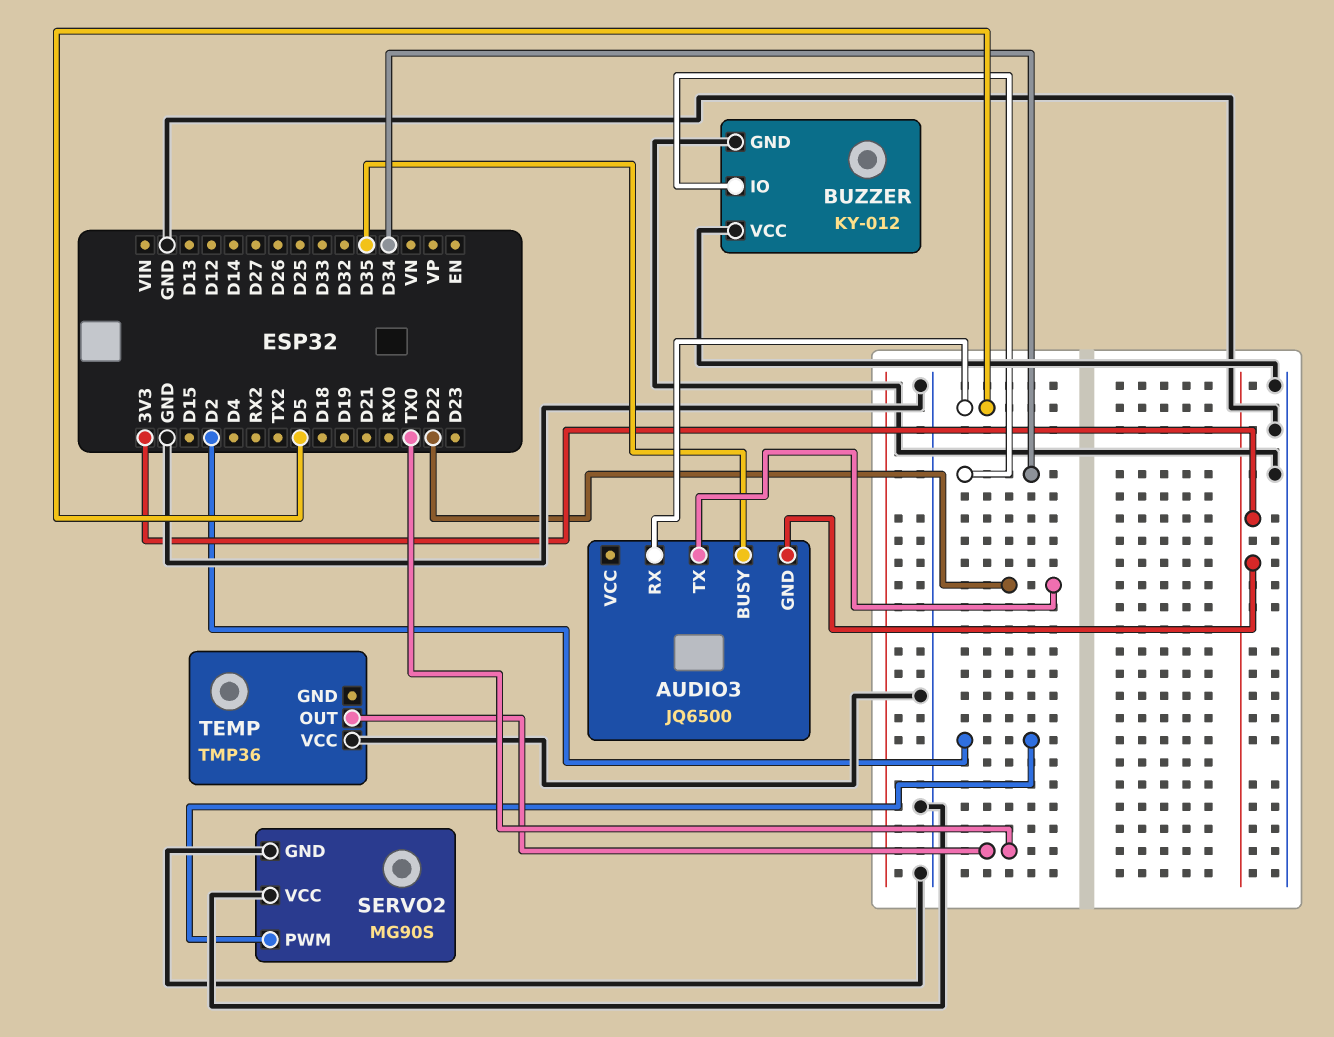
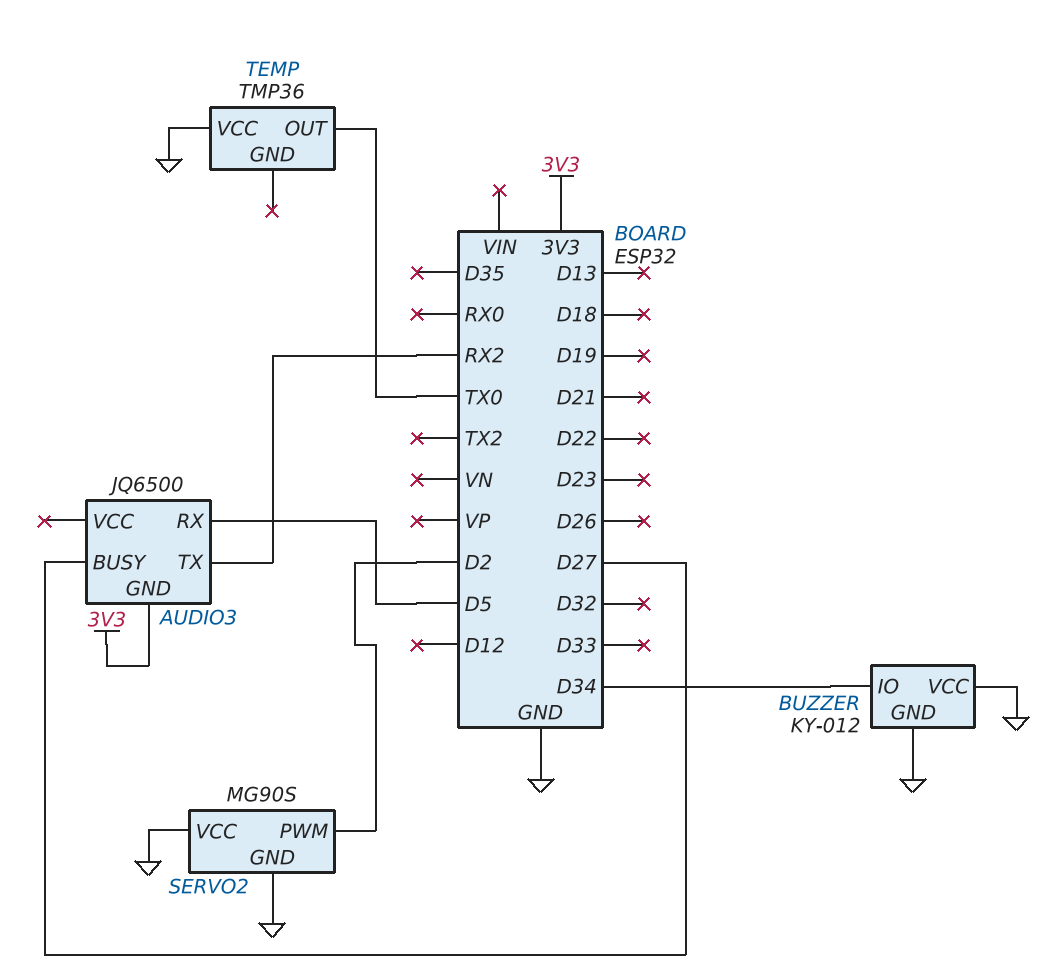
AUDIO3 pin BUSY: D35 -> D27
AUDIO3 pin TX: D22 -> RX2

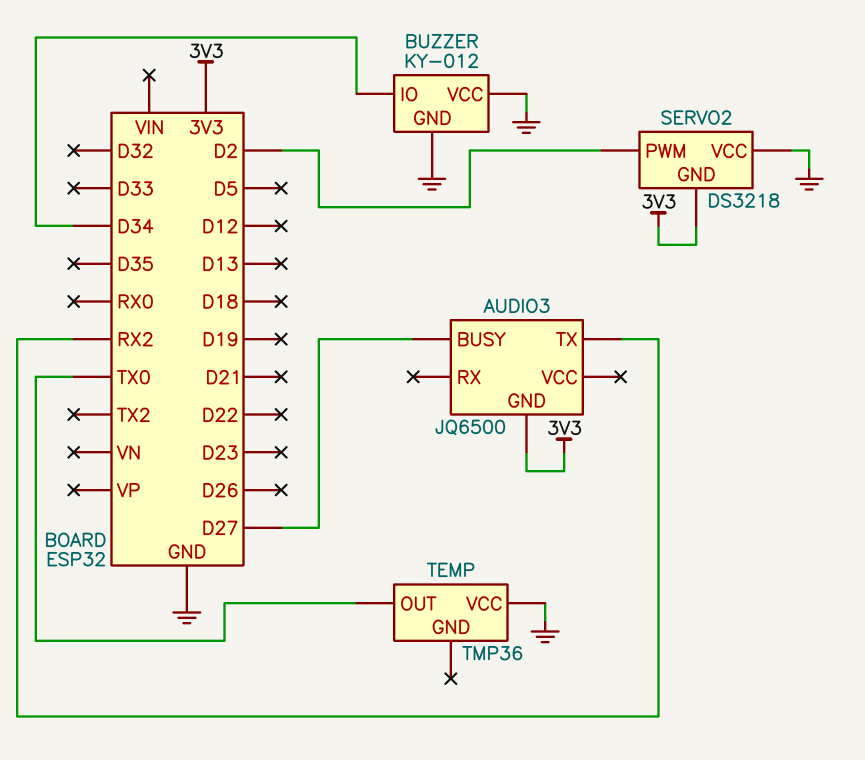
AUDIO3 pin RX: D5 -> none
SERVO2: MG90S -> DS3218
SERVO2 pin GND: GND -> 3V3

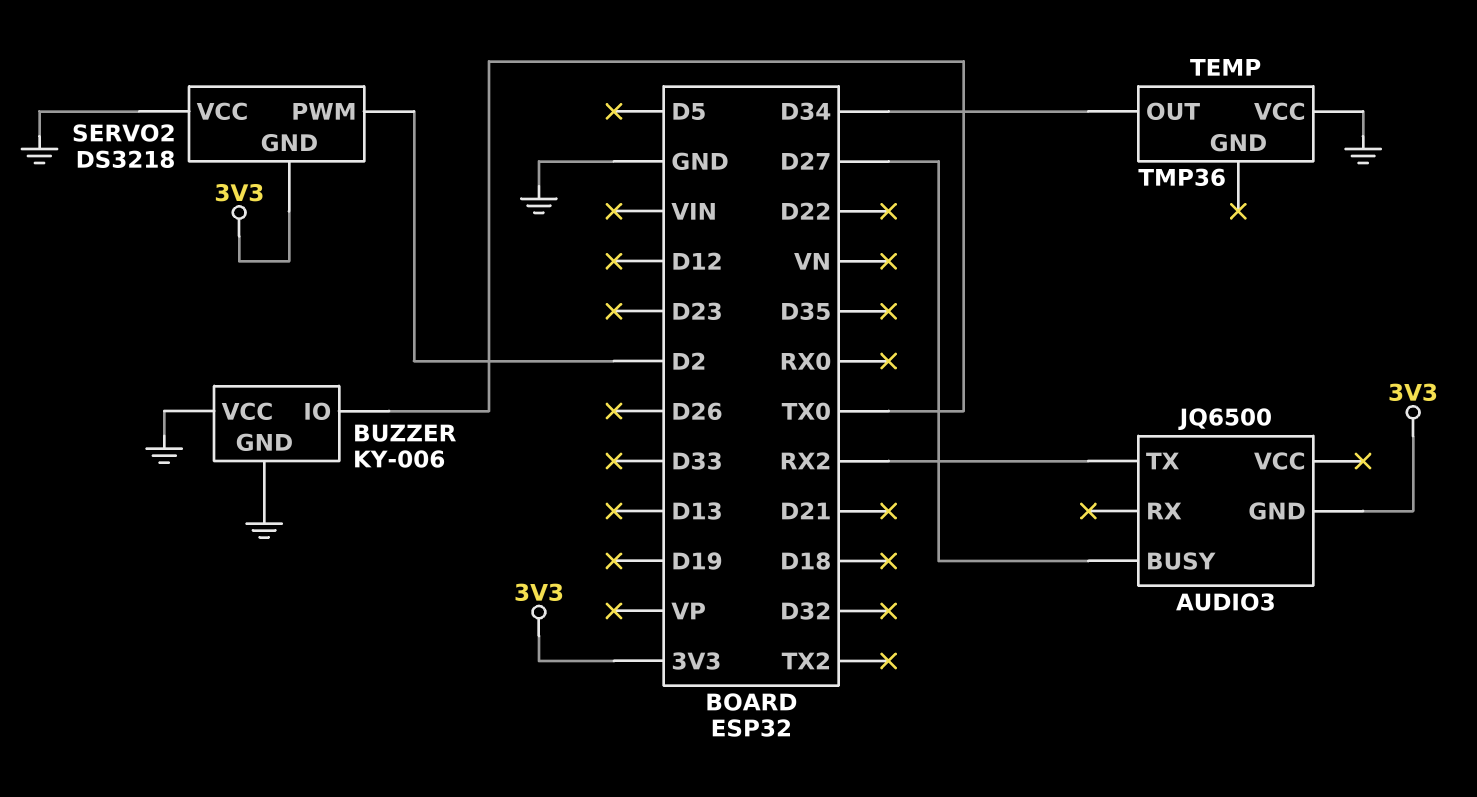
BUZZER: KY-012 -> KY-006
BUZZER pin IO: D34 -> TX0
TEMP pin OUT: TX0 -> D34

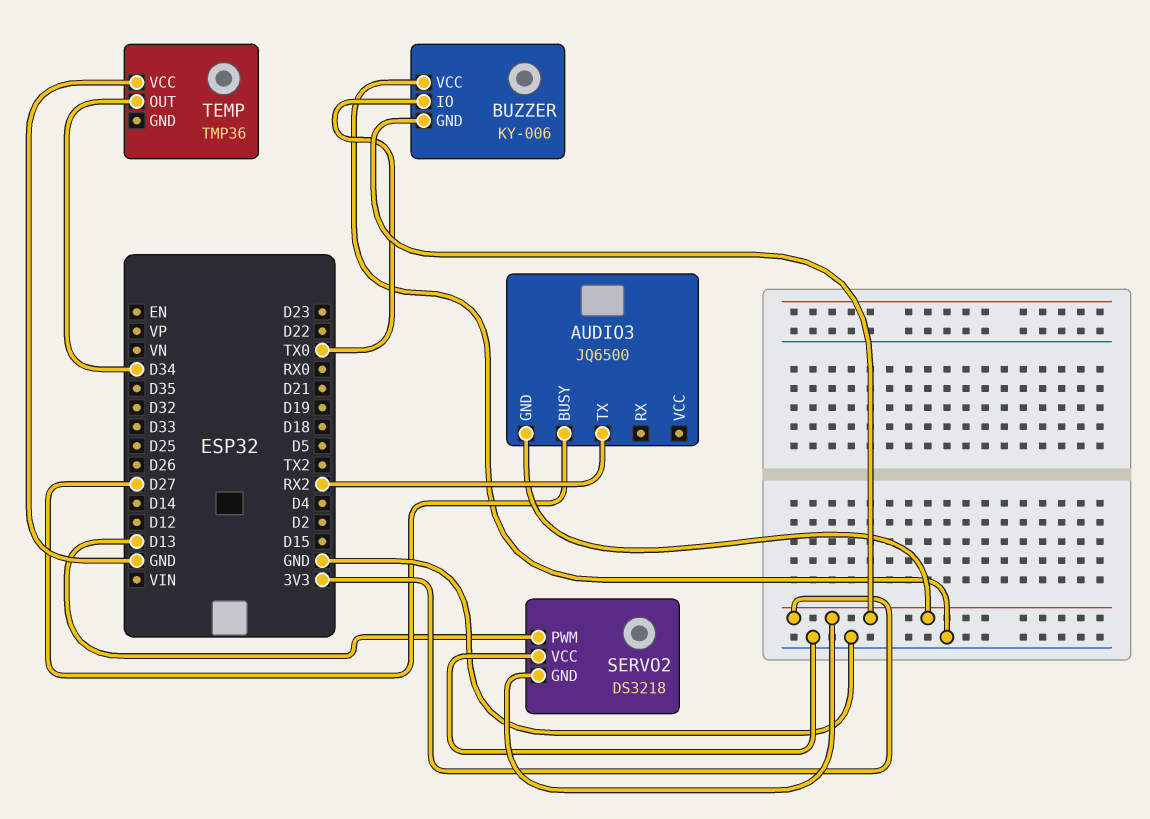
BUZZER pin GND: GND -> 3V3
SERVO2 pin PWM: D2 -> D13

